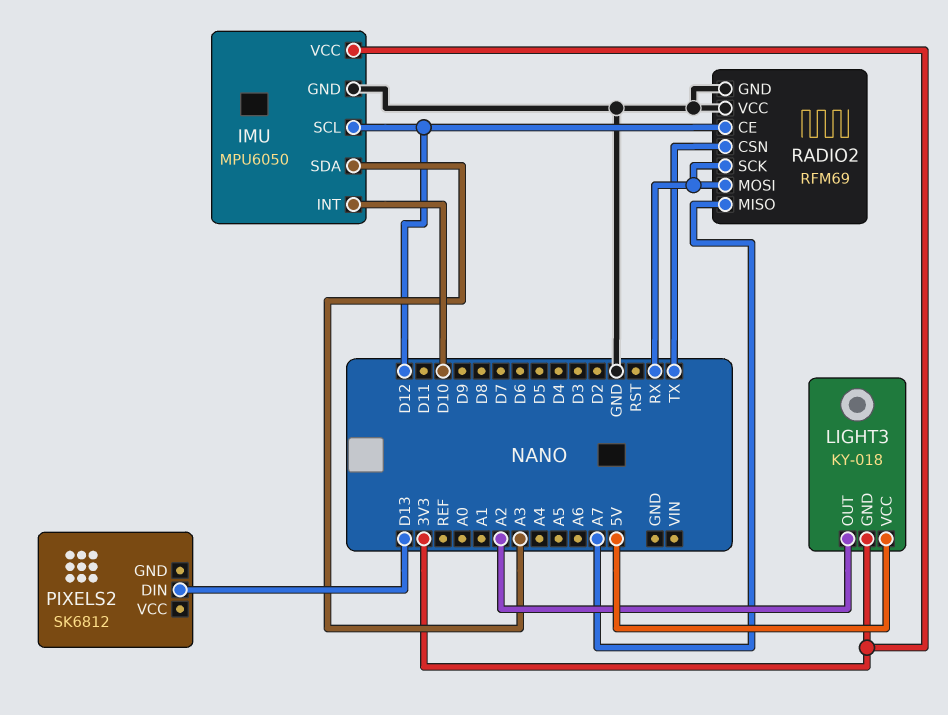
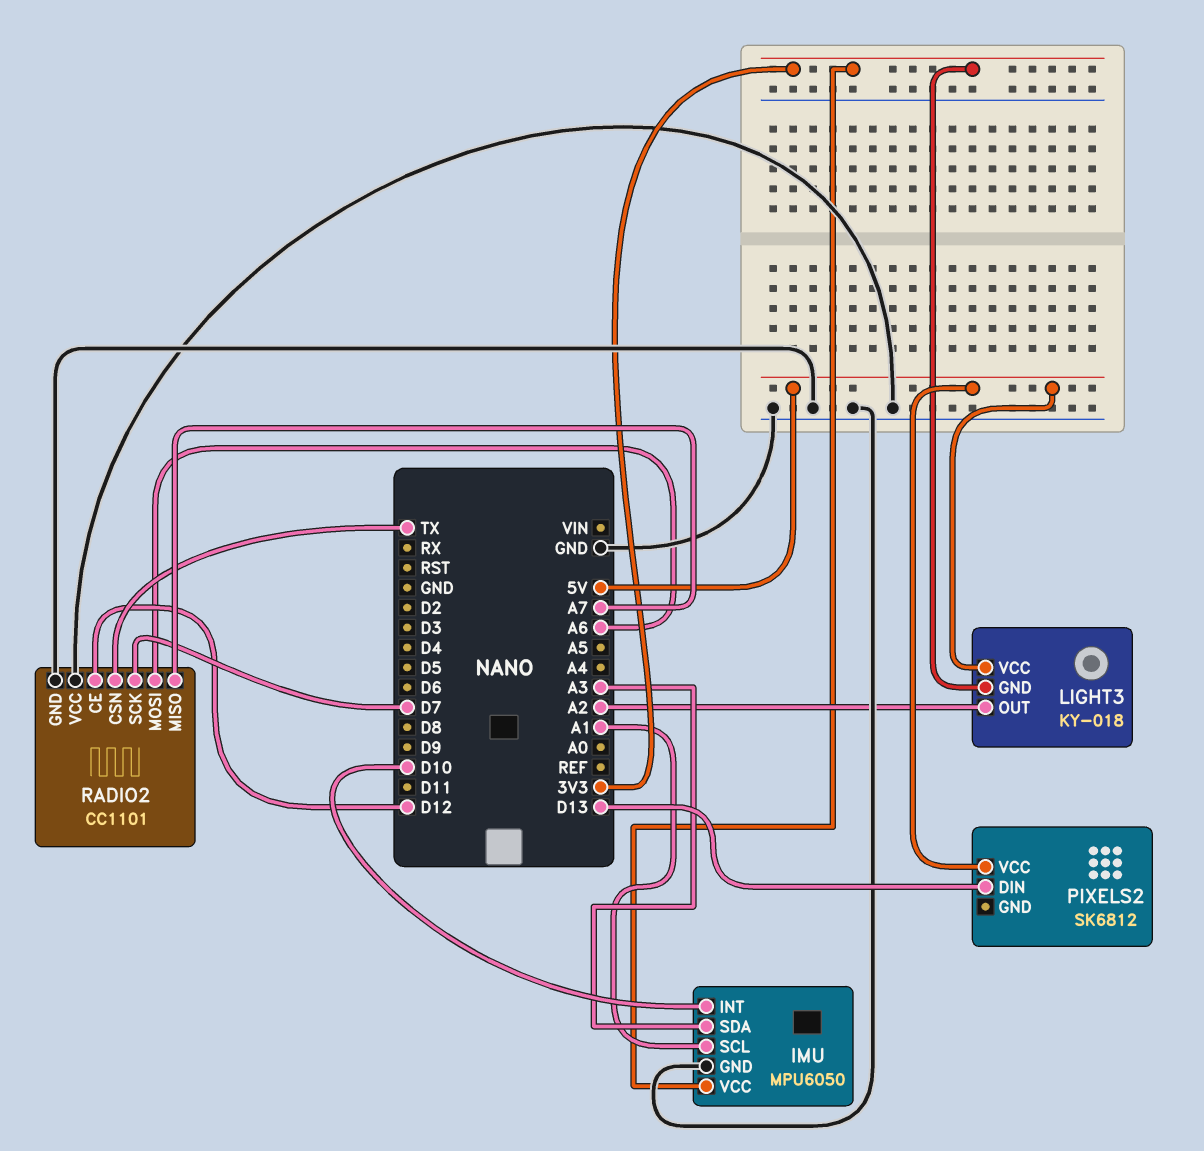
IMU pin SCL: D12 -> A1
PIXELS2 pin VCC: none -> 5V
RADIO2: RFM69 -> CC1101
RADIO2 pin MOSI: RX -> A6
RADIO2 pin SCK: RX -> D7

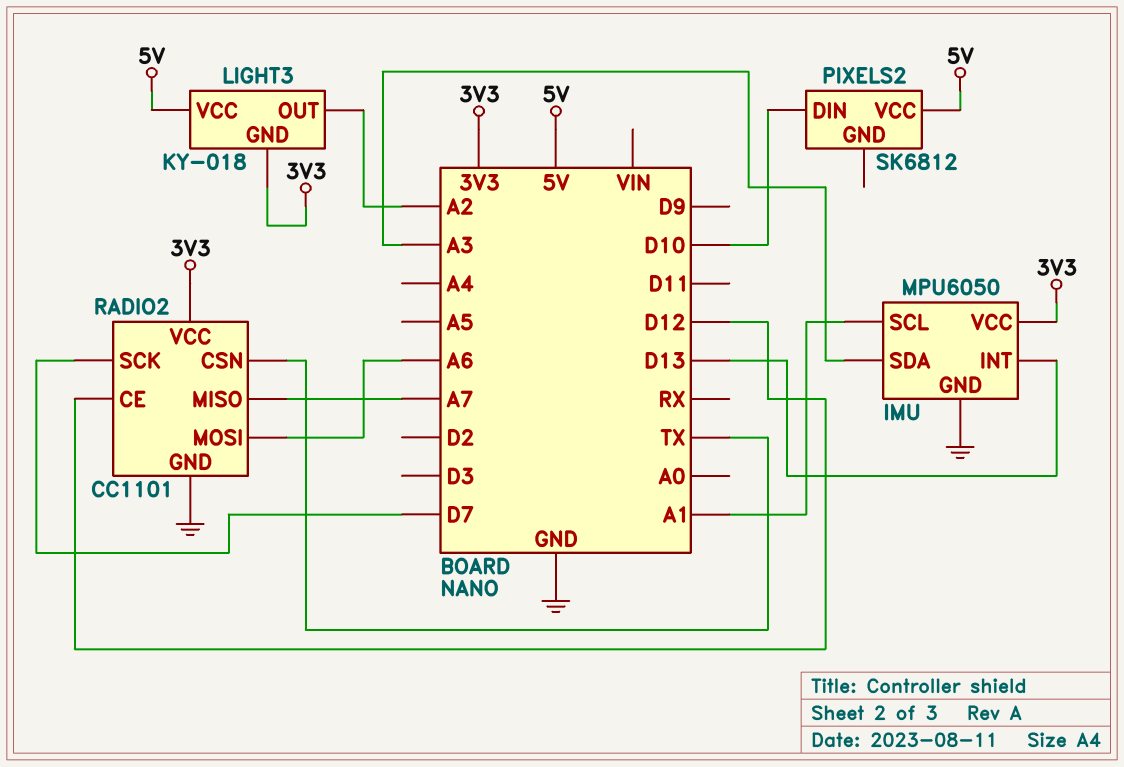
IMU pin INT: D10 -> D13
PIXELS2 pin DIN: D13 -> D10
RADIO2 pin VCC: GND -> 3V3

